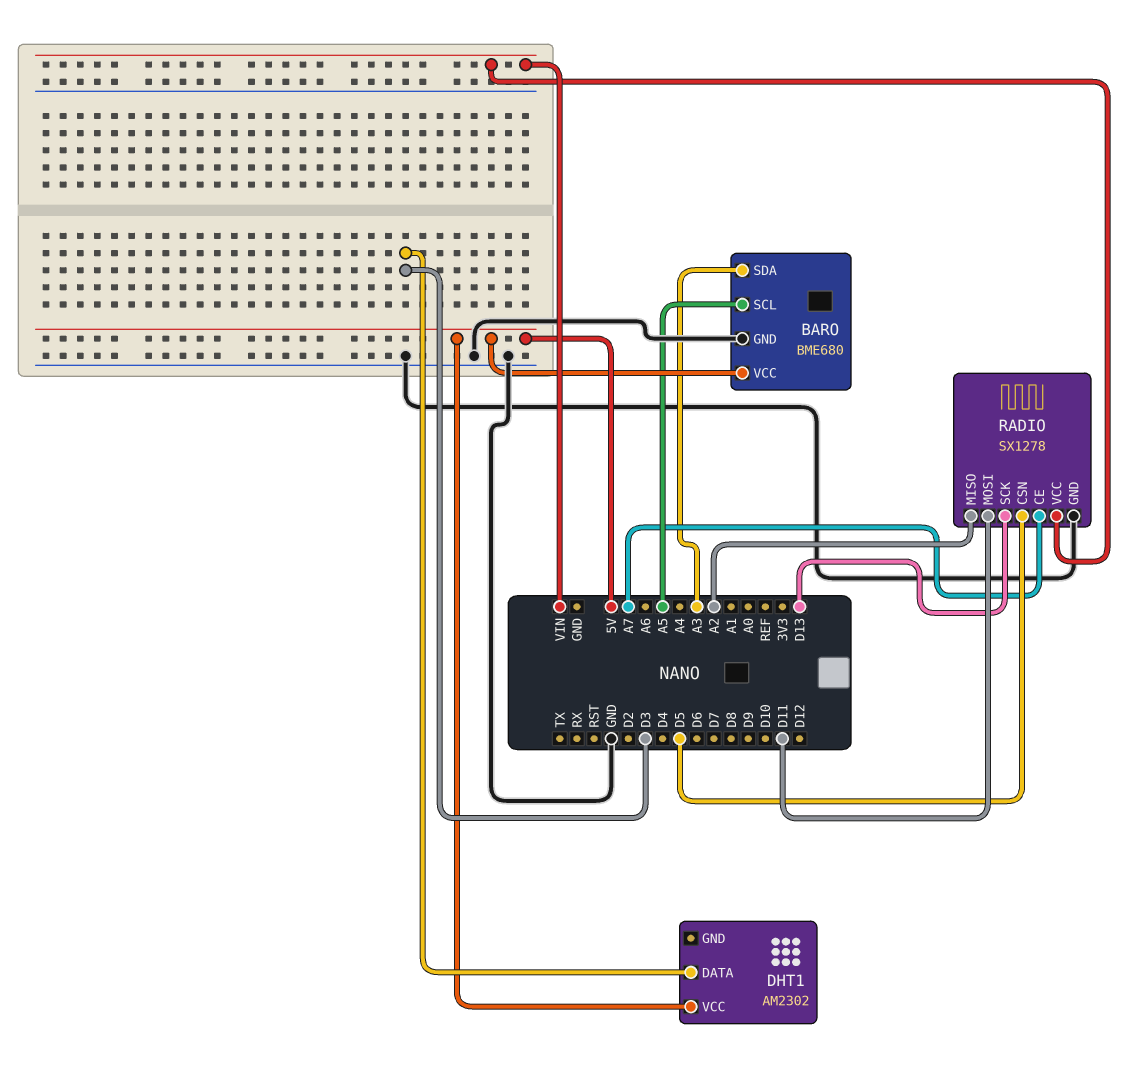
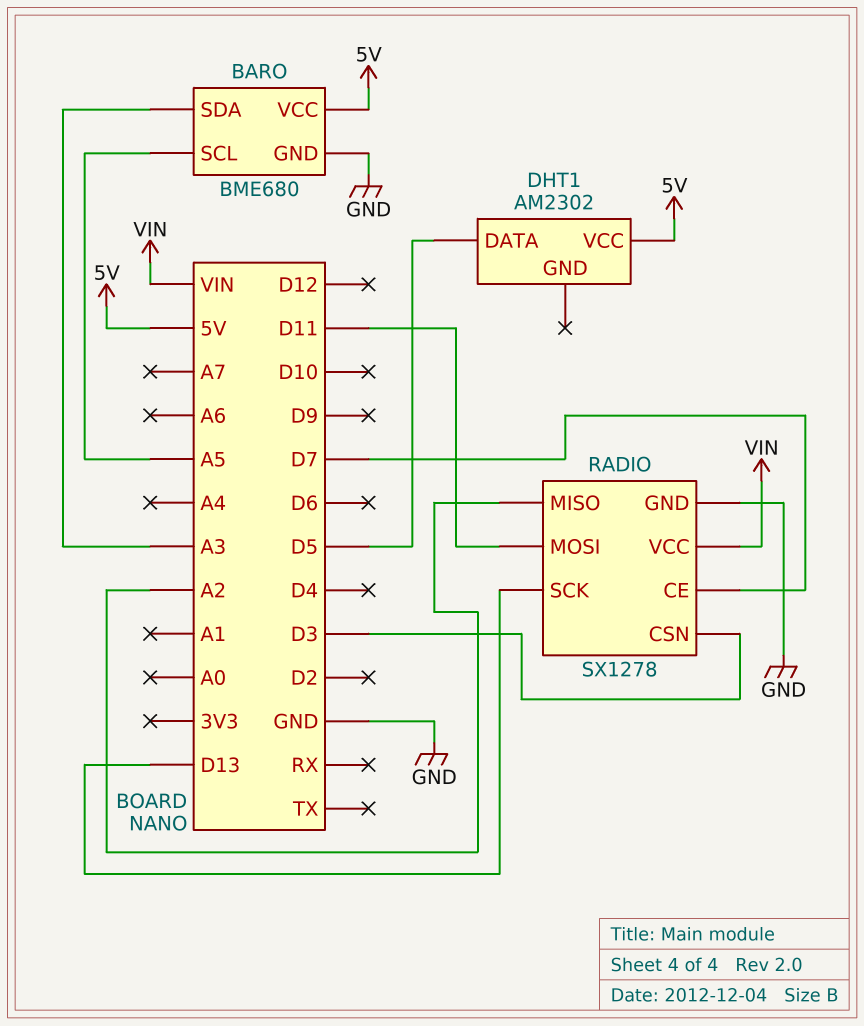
DHT1 pin DATA: D3 -> D5
RADIO pin CE: A7 -> D7
RADIO pin CSN: D5 -> D3

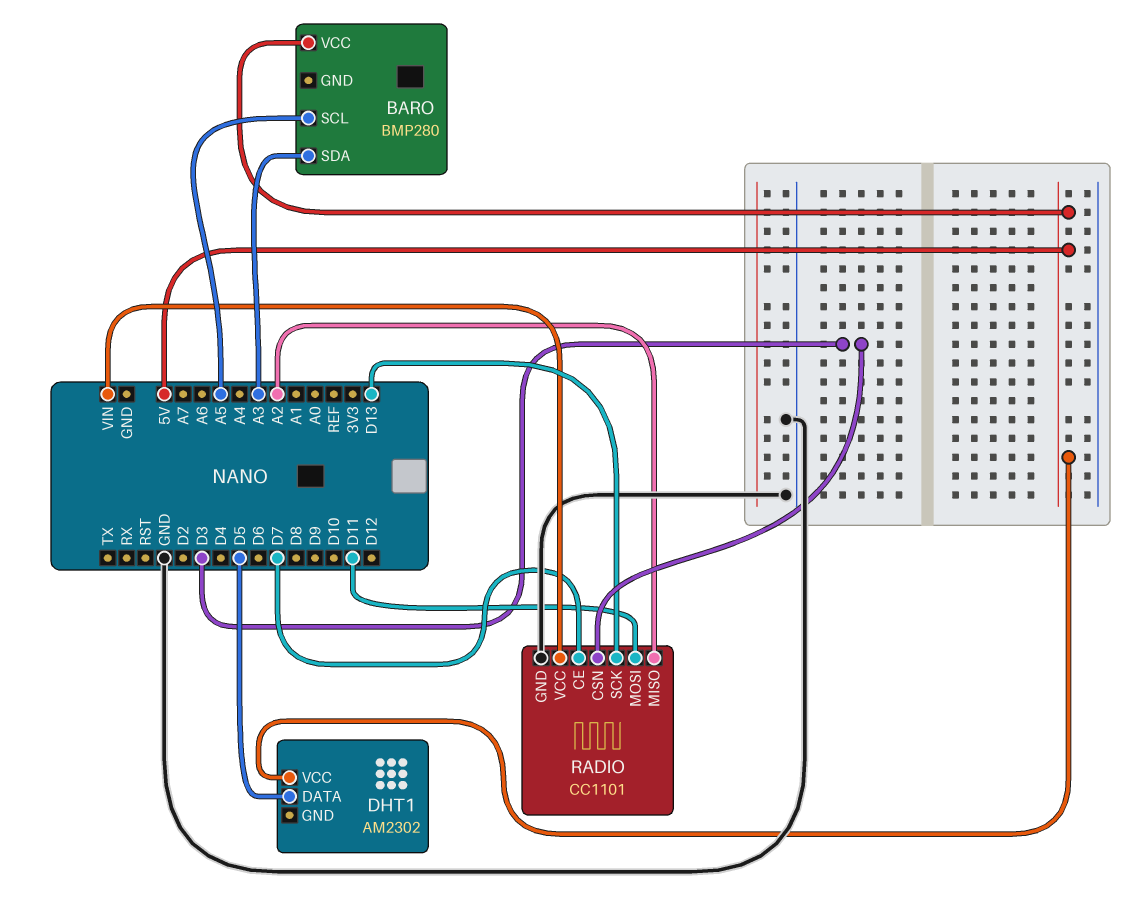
BARO: BME680 -> BMP280
BARO pin GND: GND -> none
RADIO: SX1278 -> CC1101

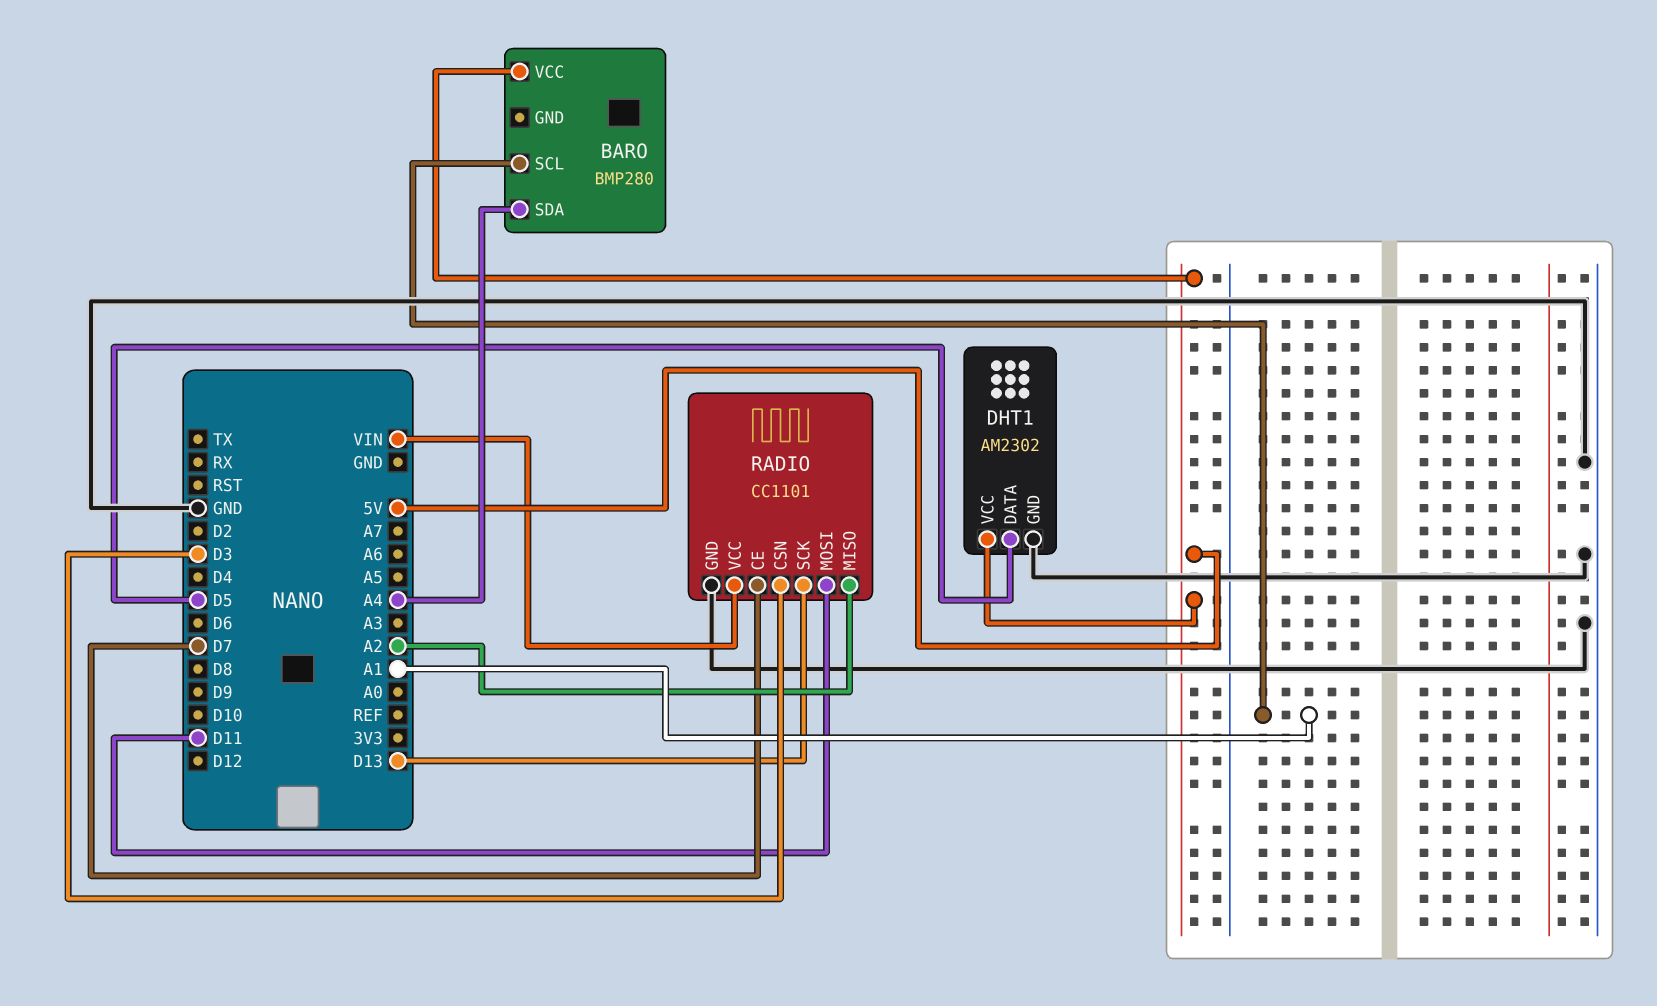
BARO pin SCL: A5 -> A1
BARO pin SDA: A3 -> A4
DHT1 pin GND: none -> GND

